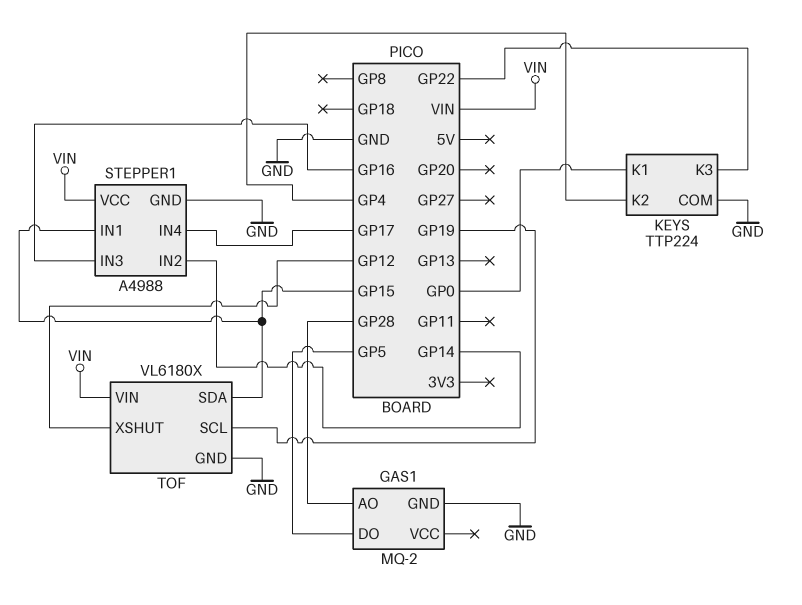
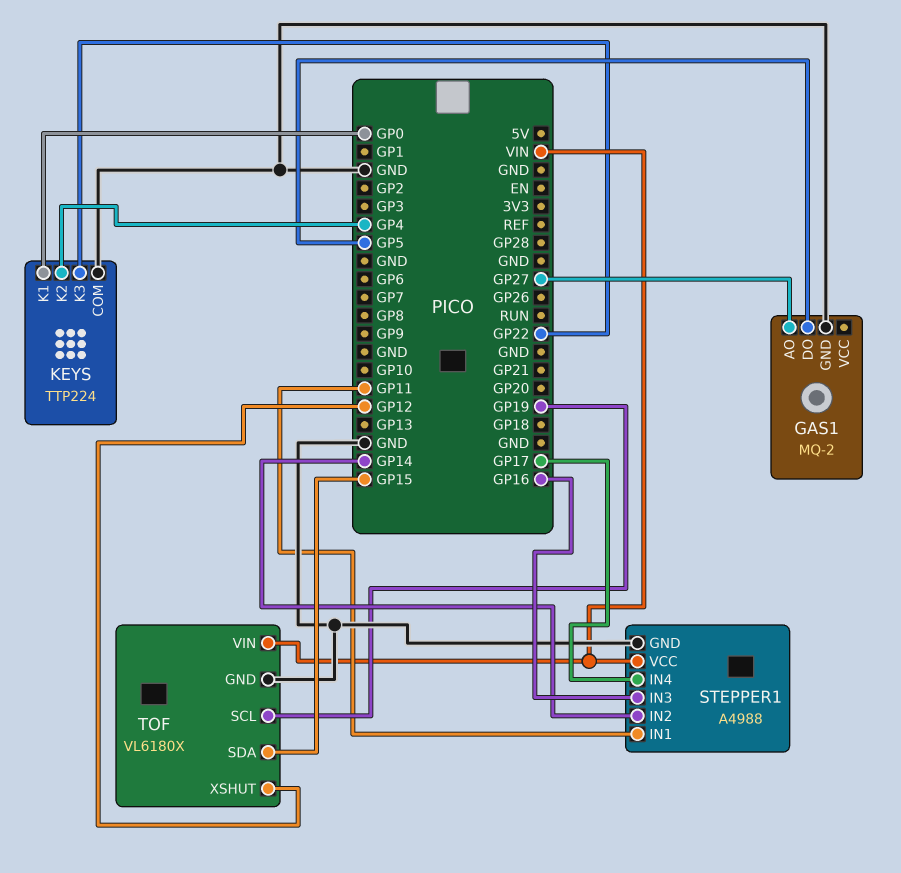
GAS1 pin AO: GP28 -> GP27
STEPPER1 pin IN1: GP15 -> GP11

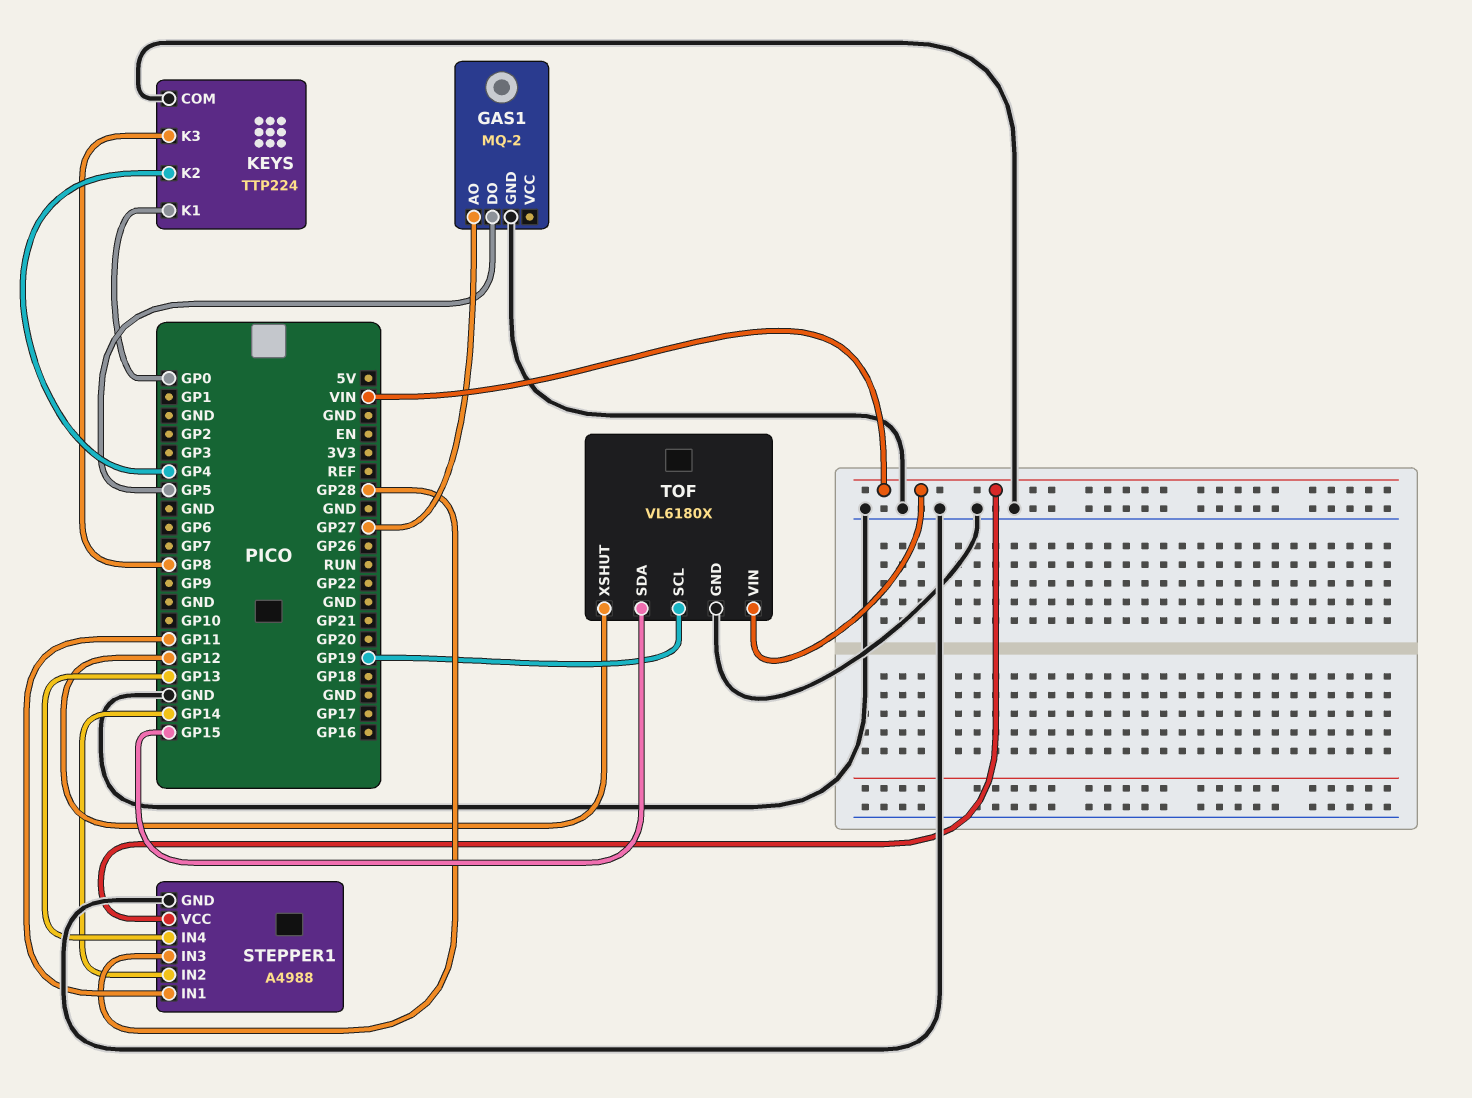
KEYS pin K3: GP22 -> GP8
STEPPER1 pin IN3: GP16 -> GP28
STEPPER1 pin IN4: GP17 -> GP13

